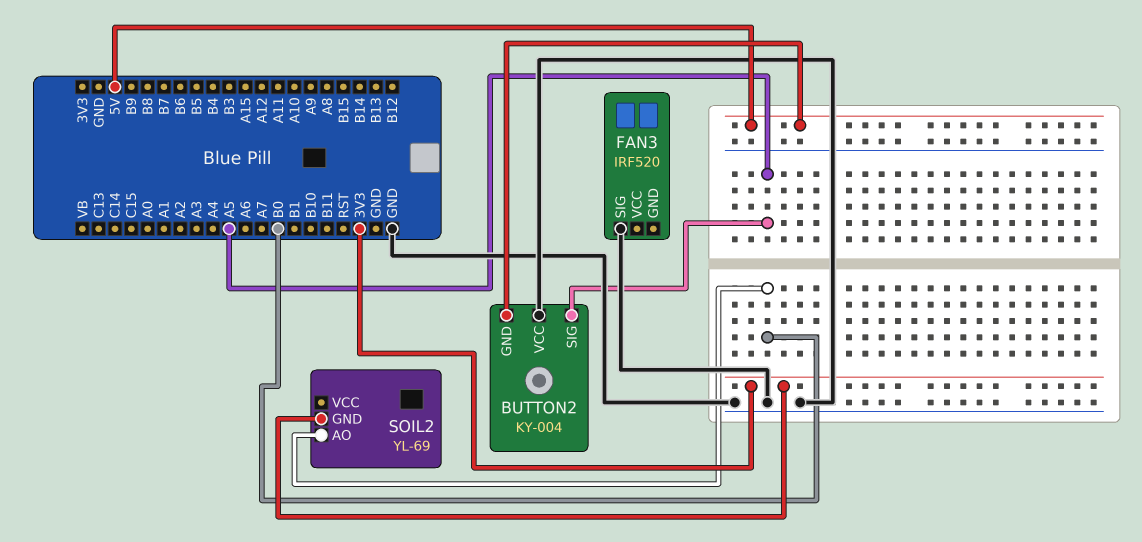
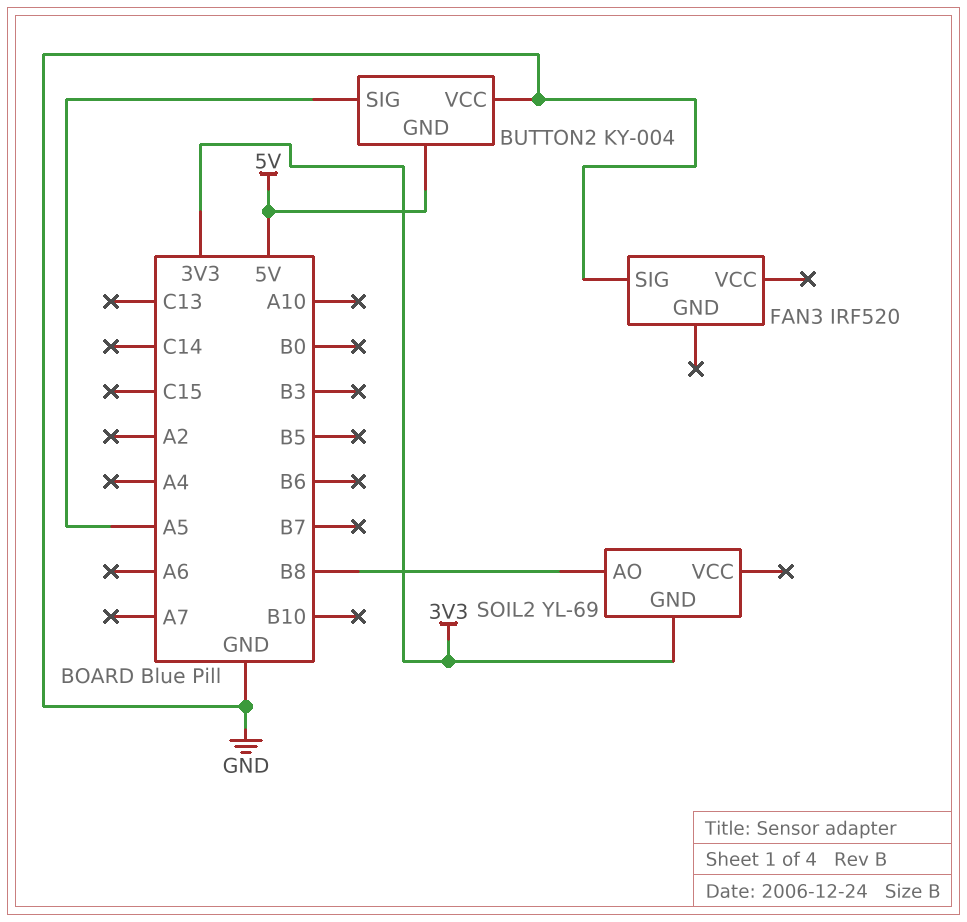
SOIL2 pin AO: B0 -> B8

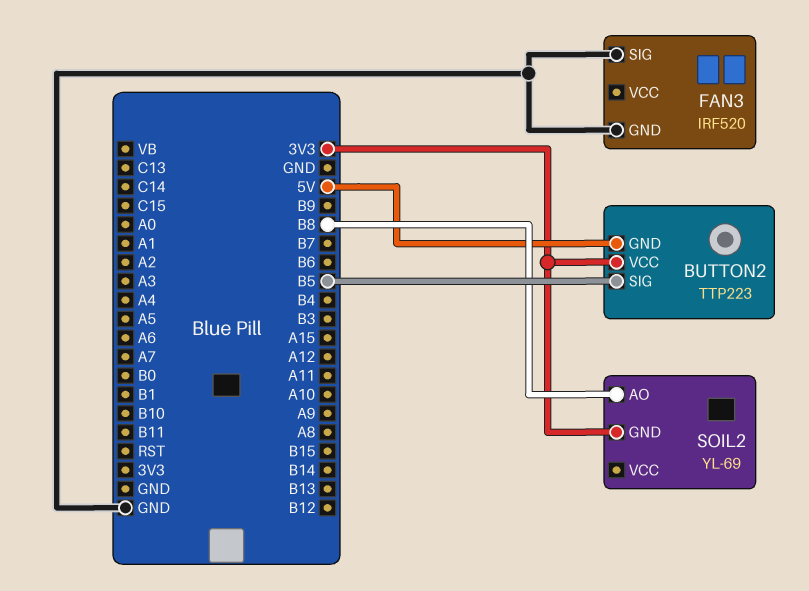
BUTTON2: KY-004 -> TTP223
BUTTON2 pin SIG: A5 -> B5
BUTTON2 pin VCC: GND -> 3V3
FAN3 pin GND: none -> GND

